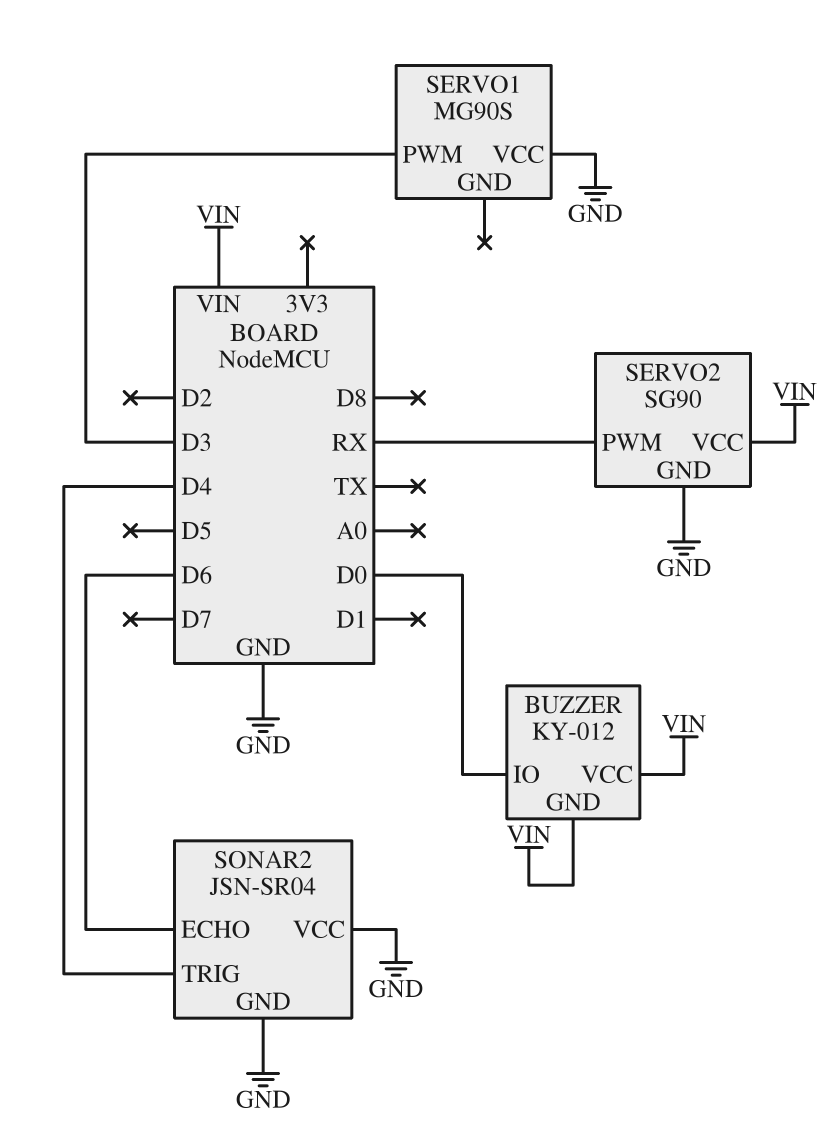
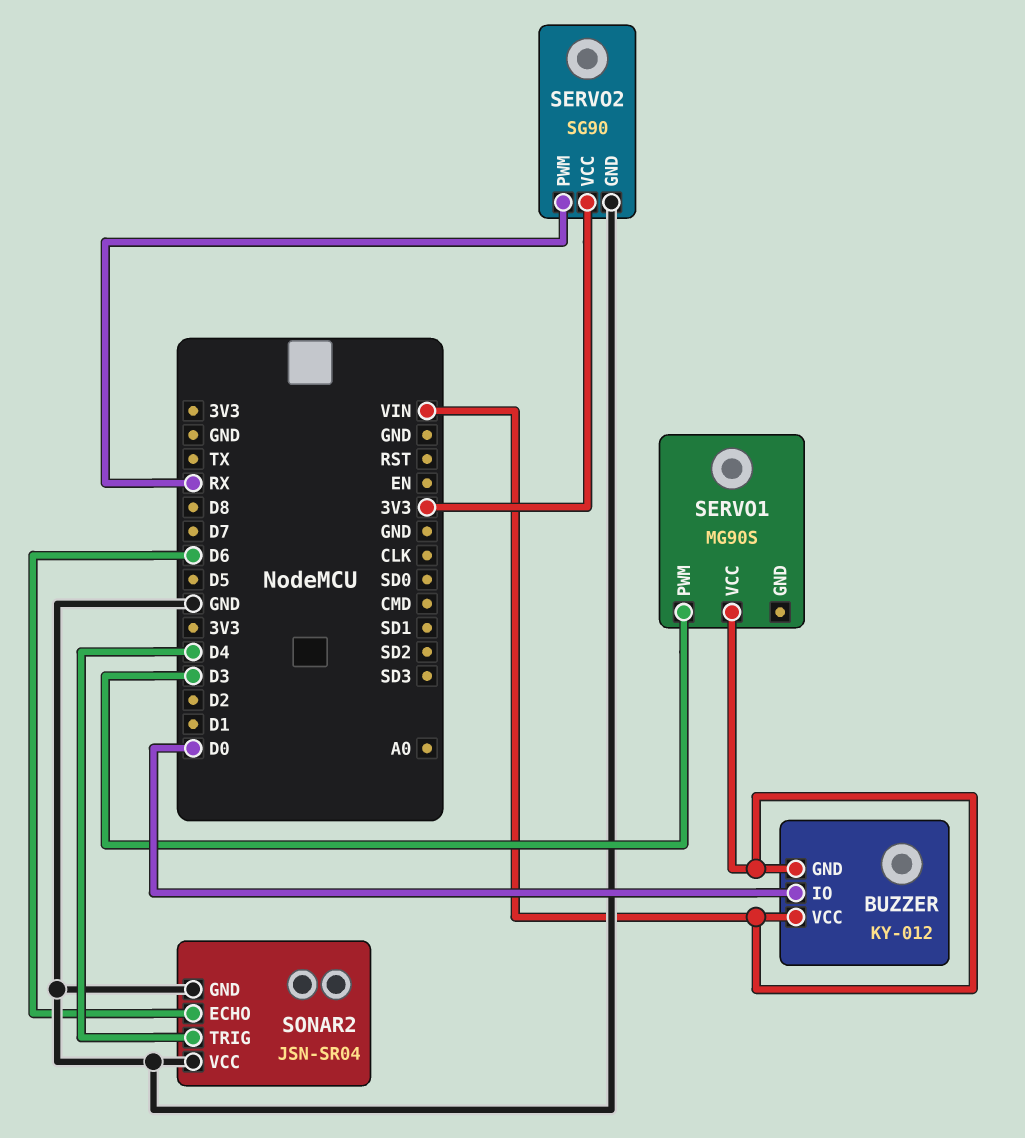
SERVO1 pin VCC: GND -> VIN
SERVO2 pin VCC: VIN -> 3V3

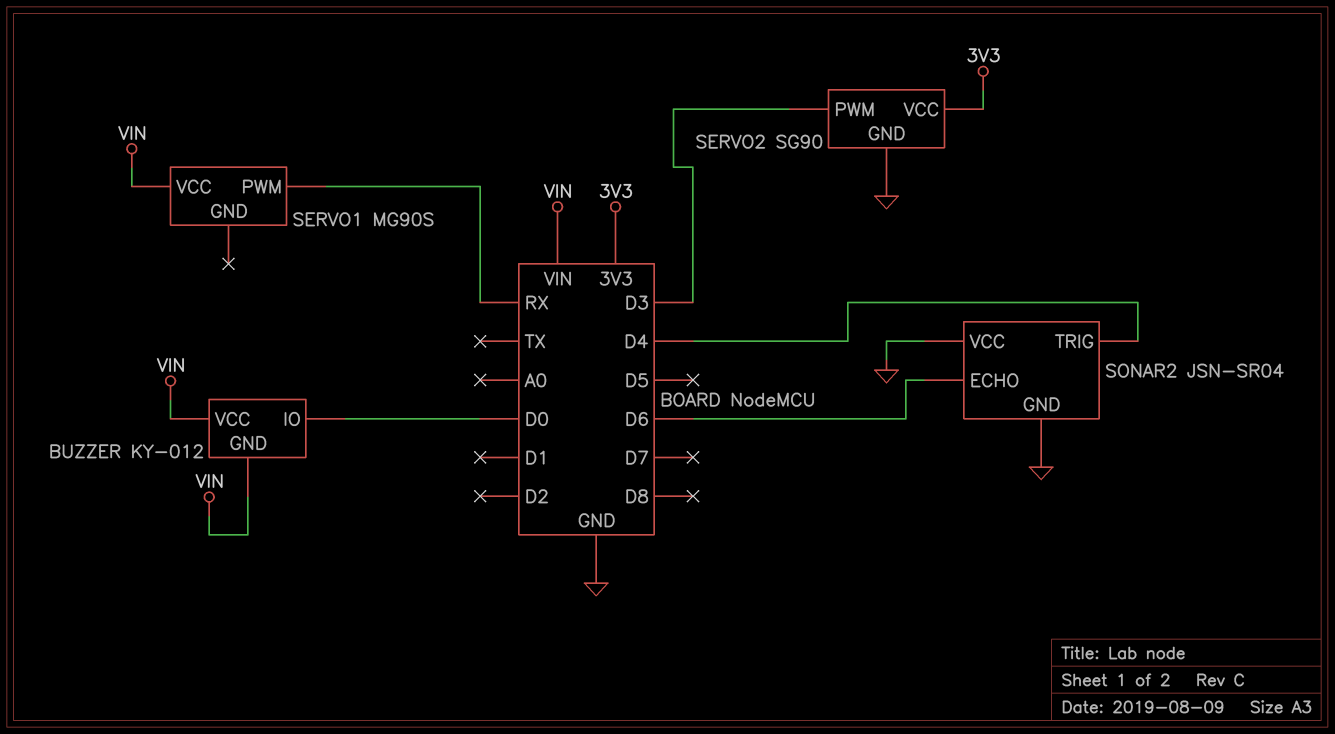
SERVO1 pin PWM: D3 -> RX
SERVO2 pin PWM: RX -> D3

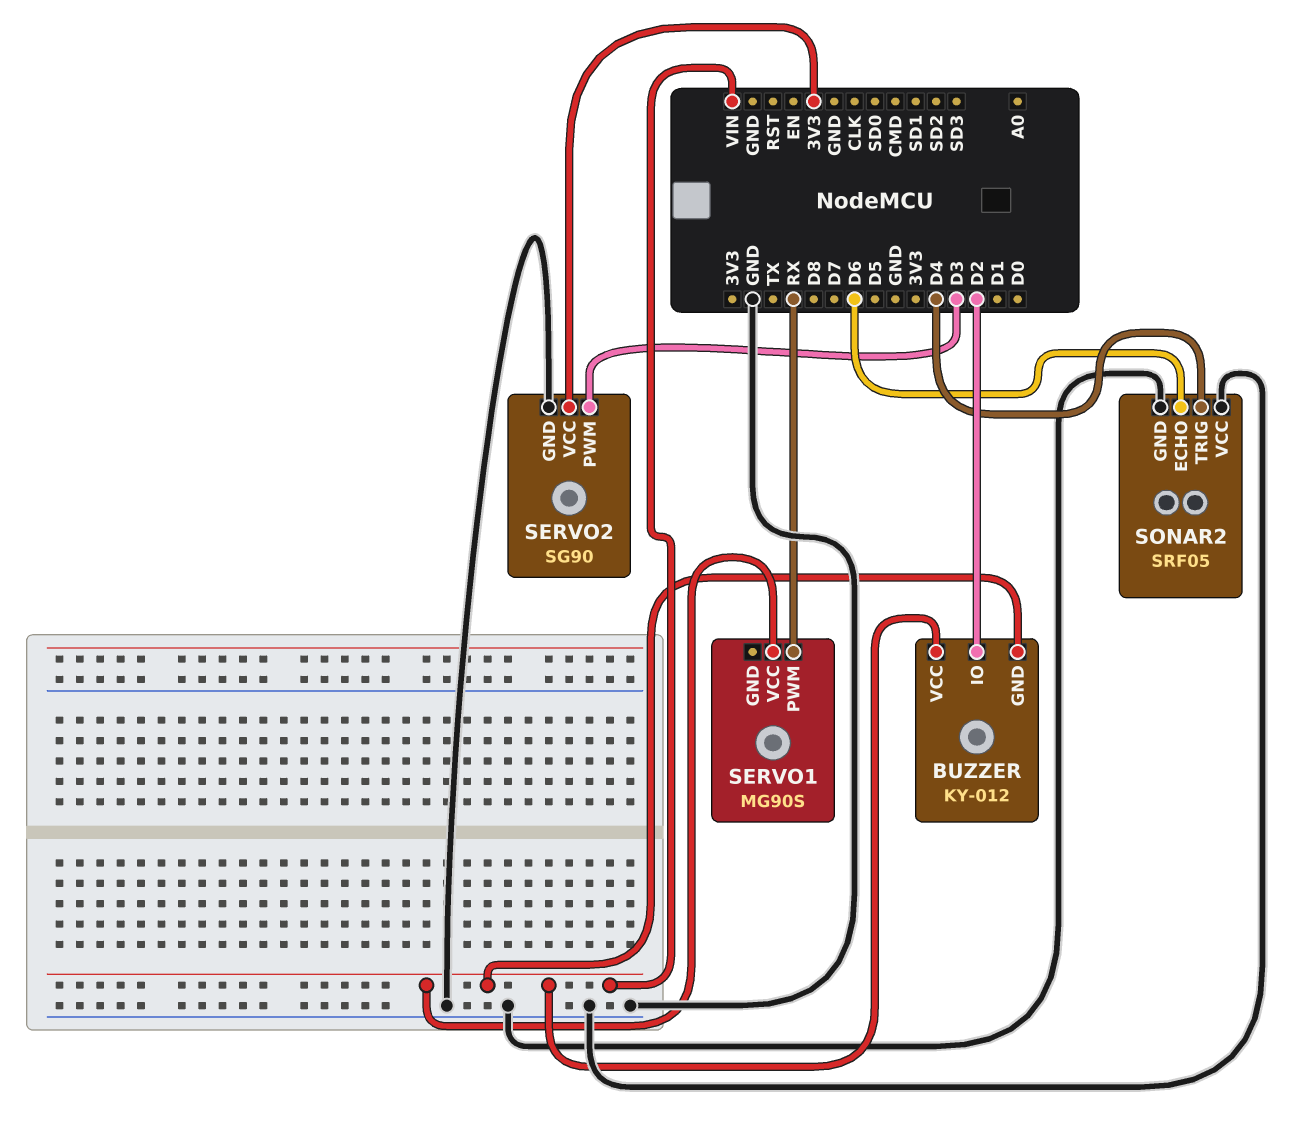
BUZZER pin IO: D0 -> D2
SONAR2: JSN-SR04 -> SRF05

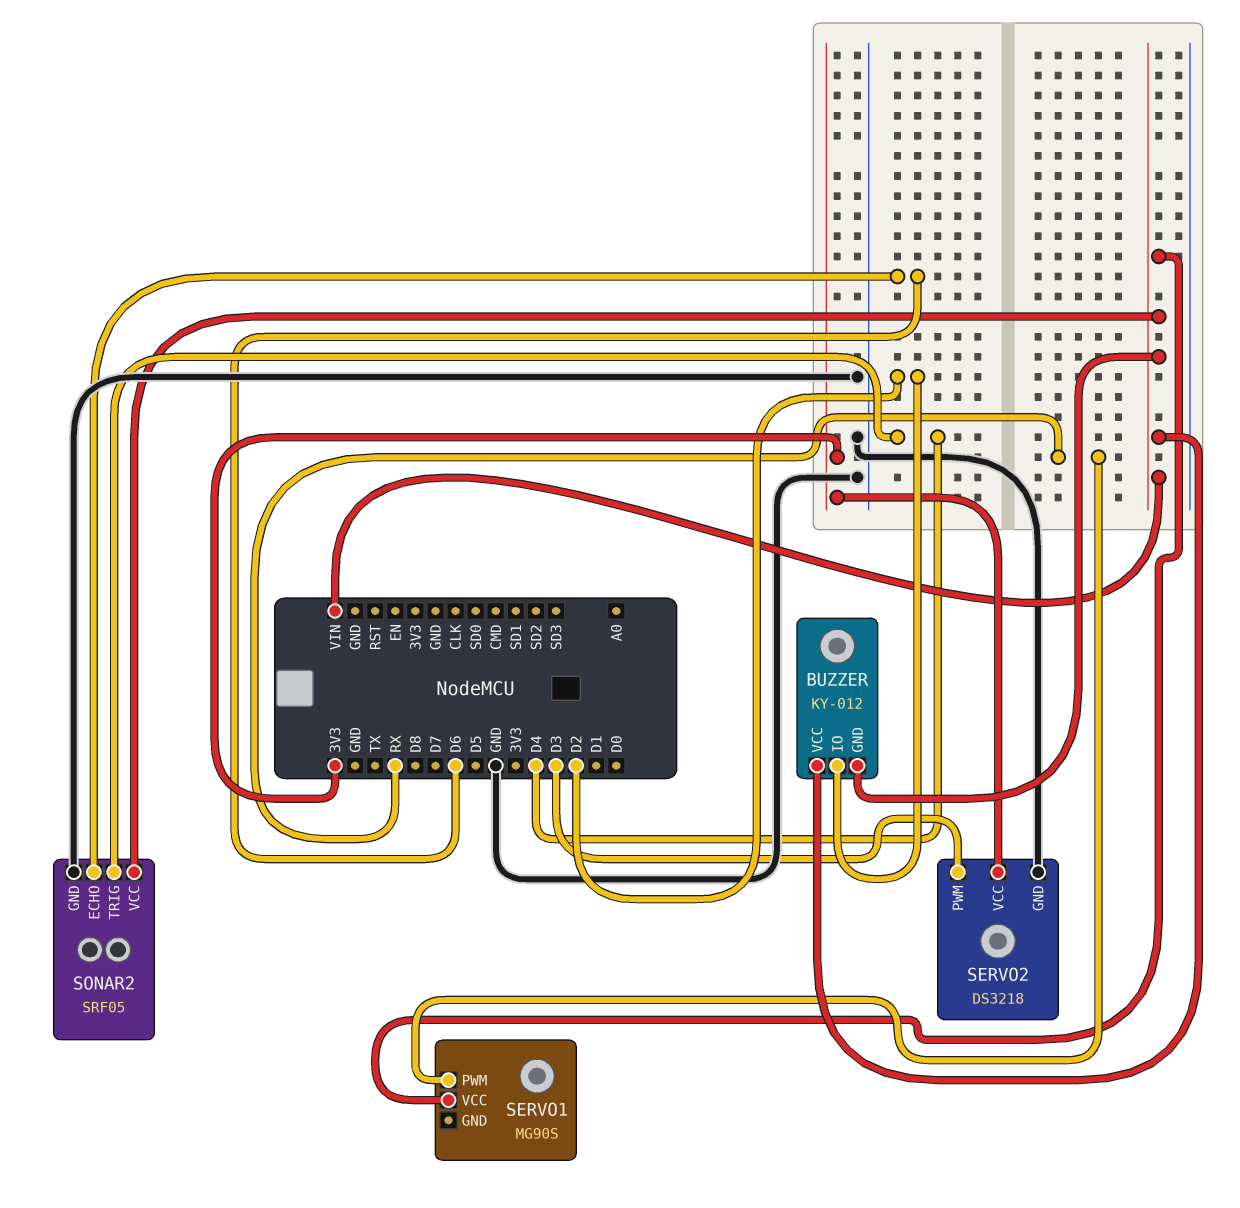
SERVO2: SG90 -> DS3218
SONAR2 pin VCC: GND -> VIN

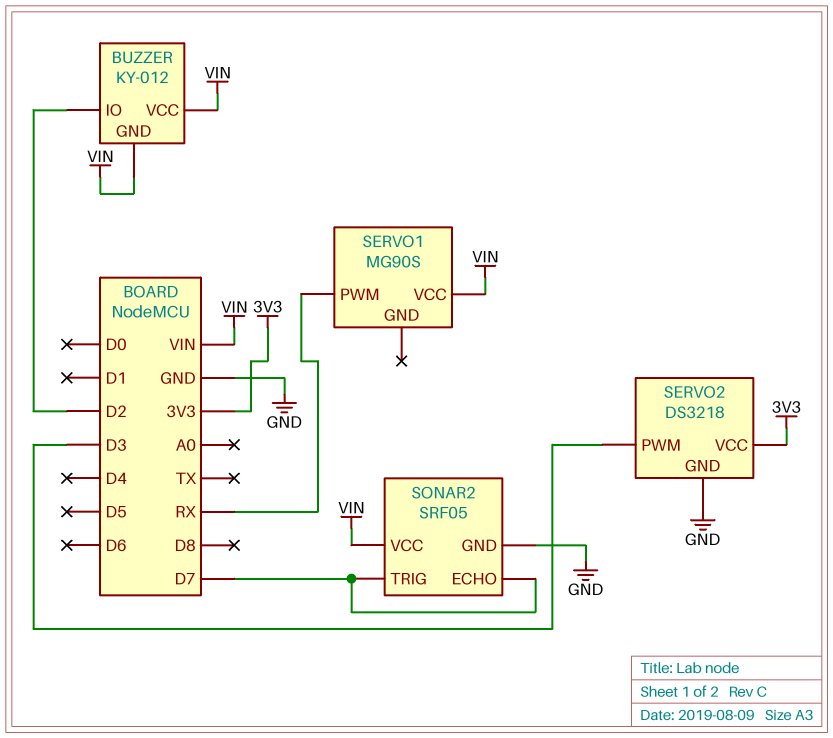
SONAR2 pin ECHO: D6 -> D7
SONAR2 pin TRIG: D4 -> D7

